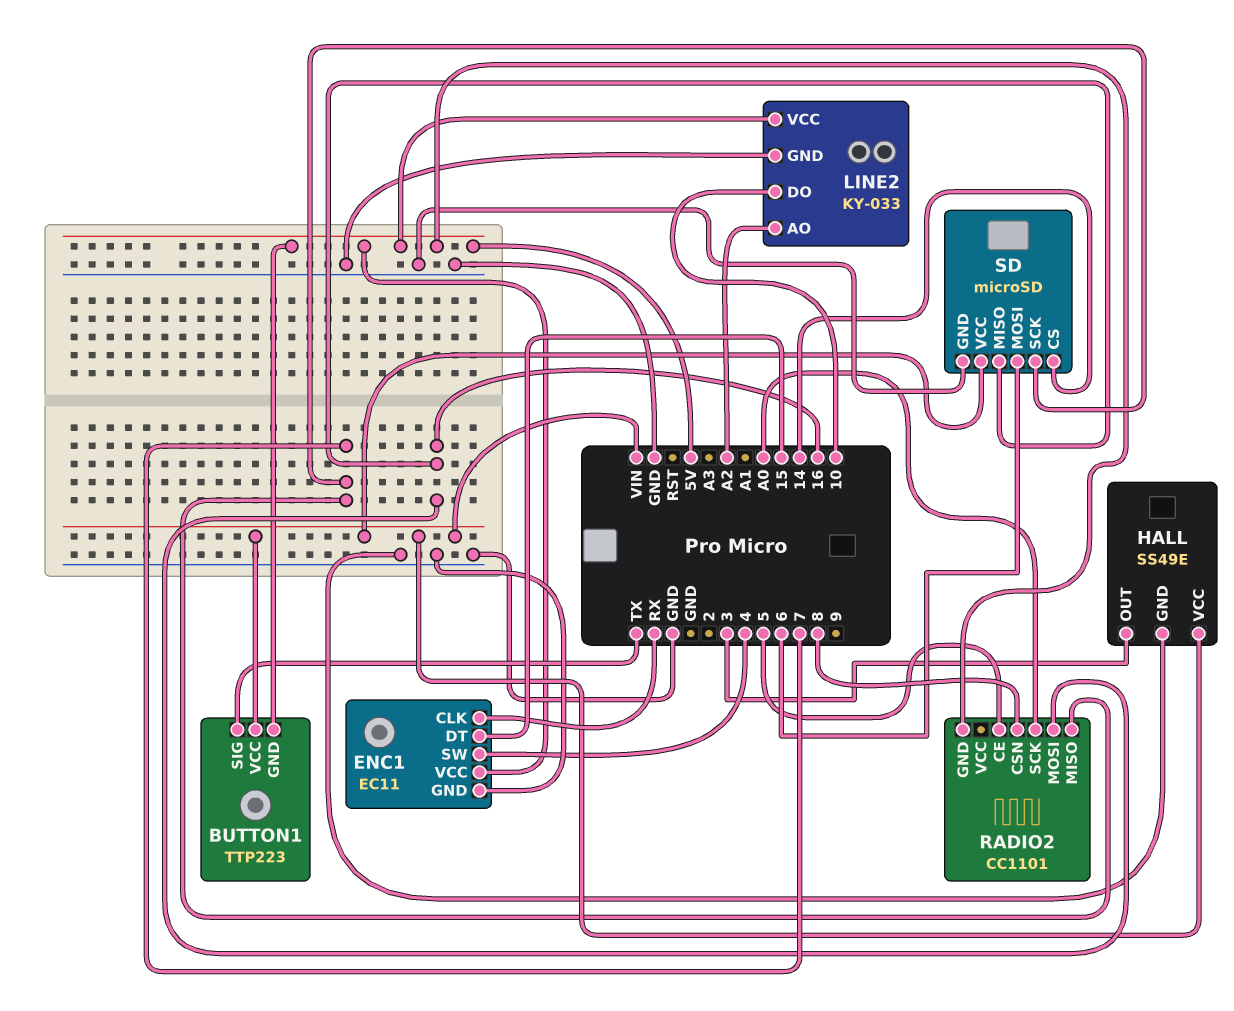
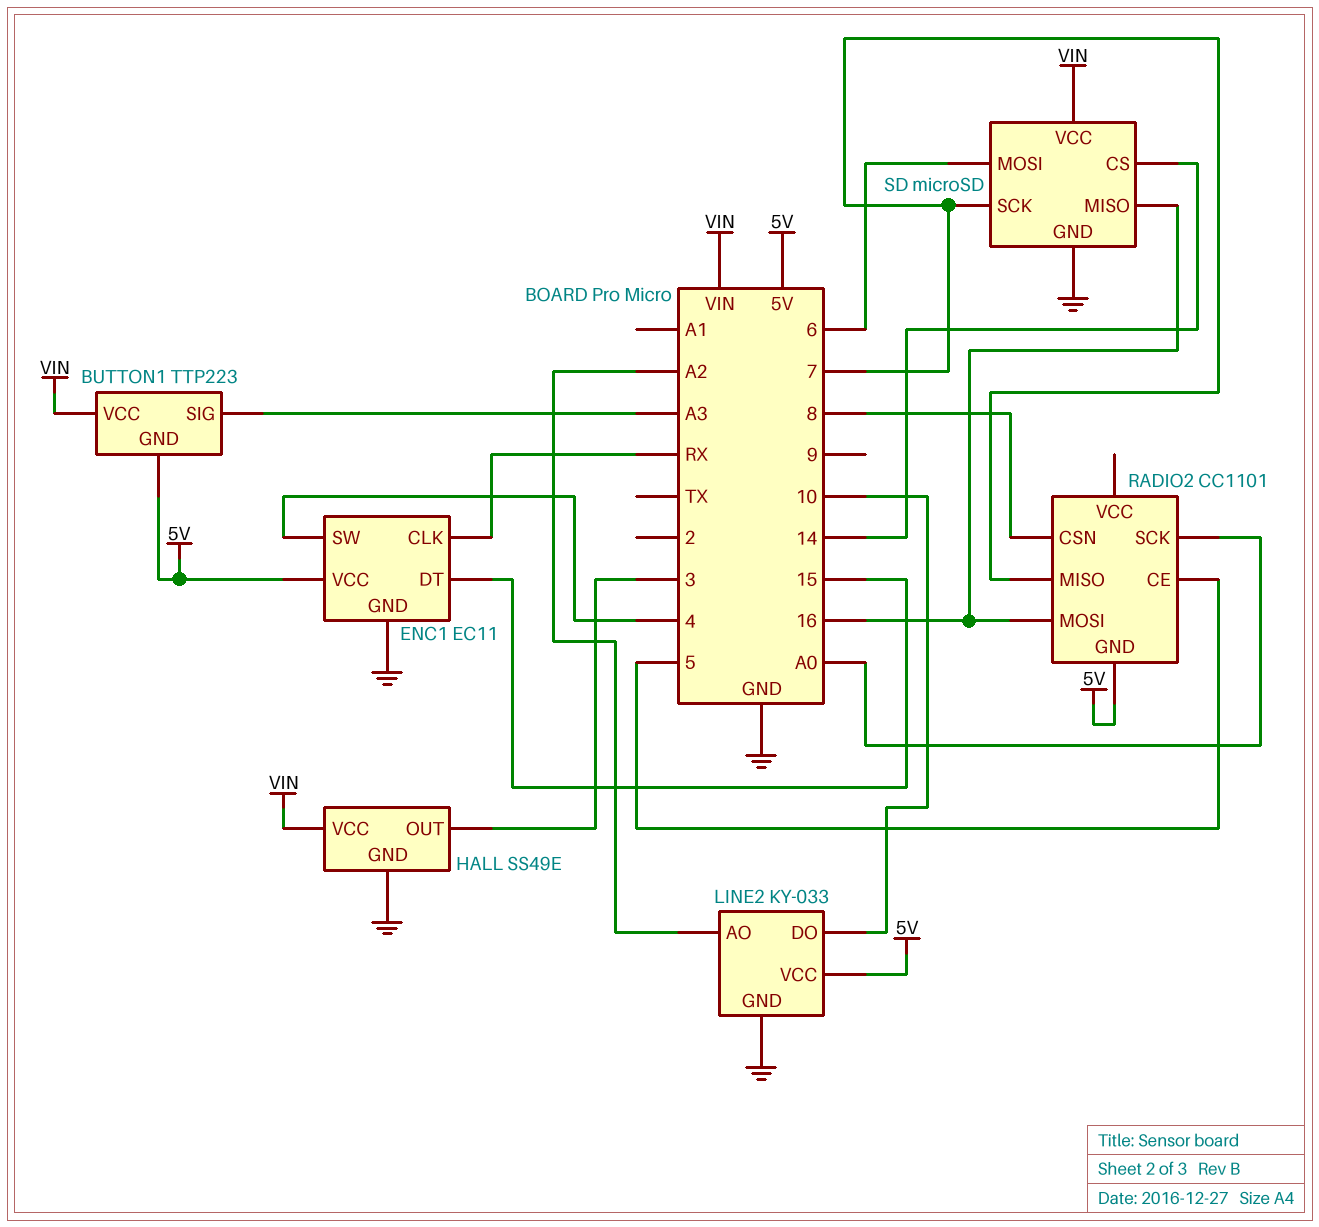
BUTTON1 pin SIG: TX -> A3

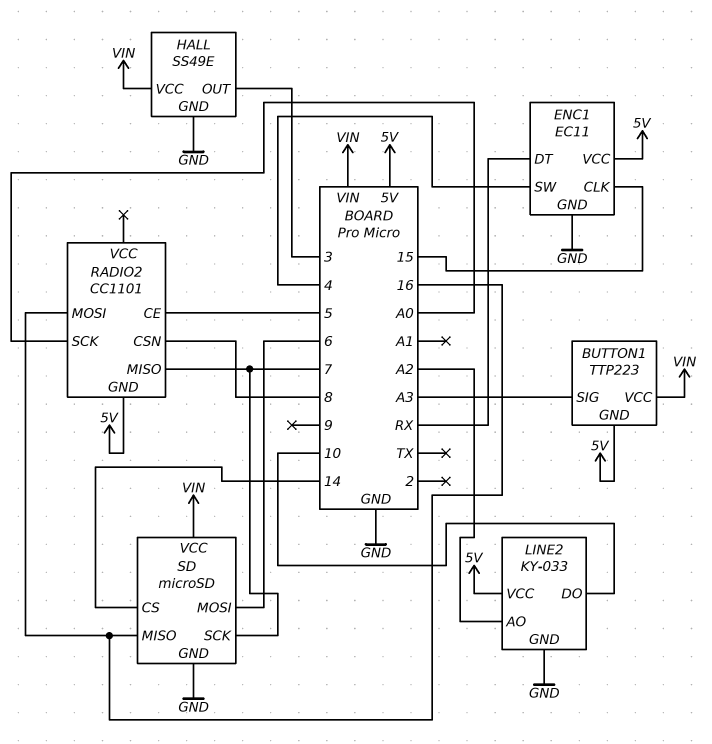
ENC1 pin CLK: RX -> 15
ENC1 pin DT: 15 -> RX

